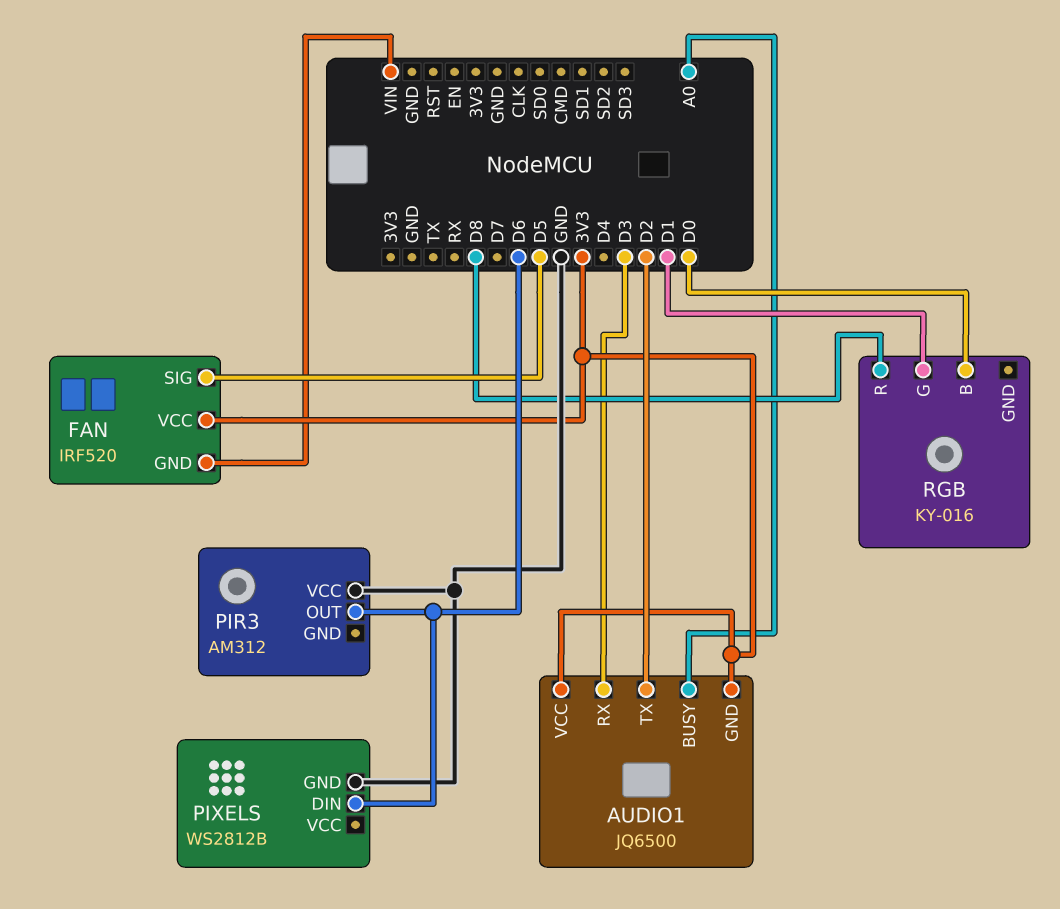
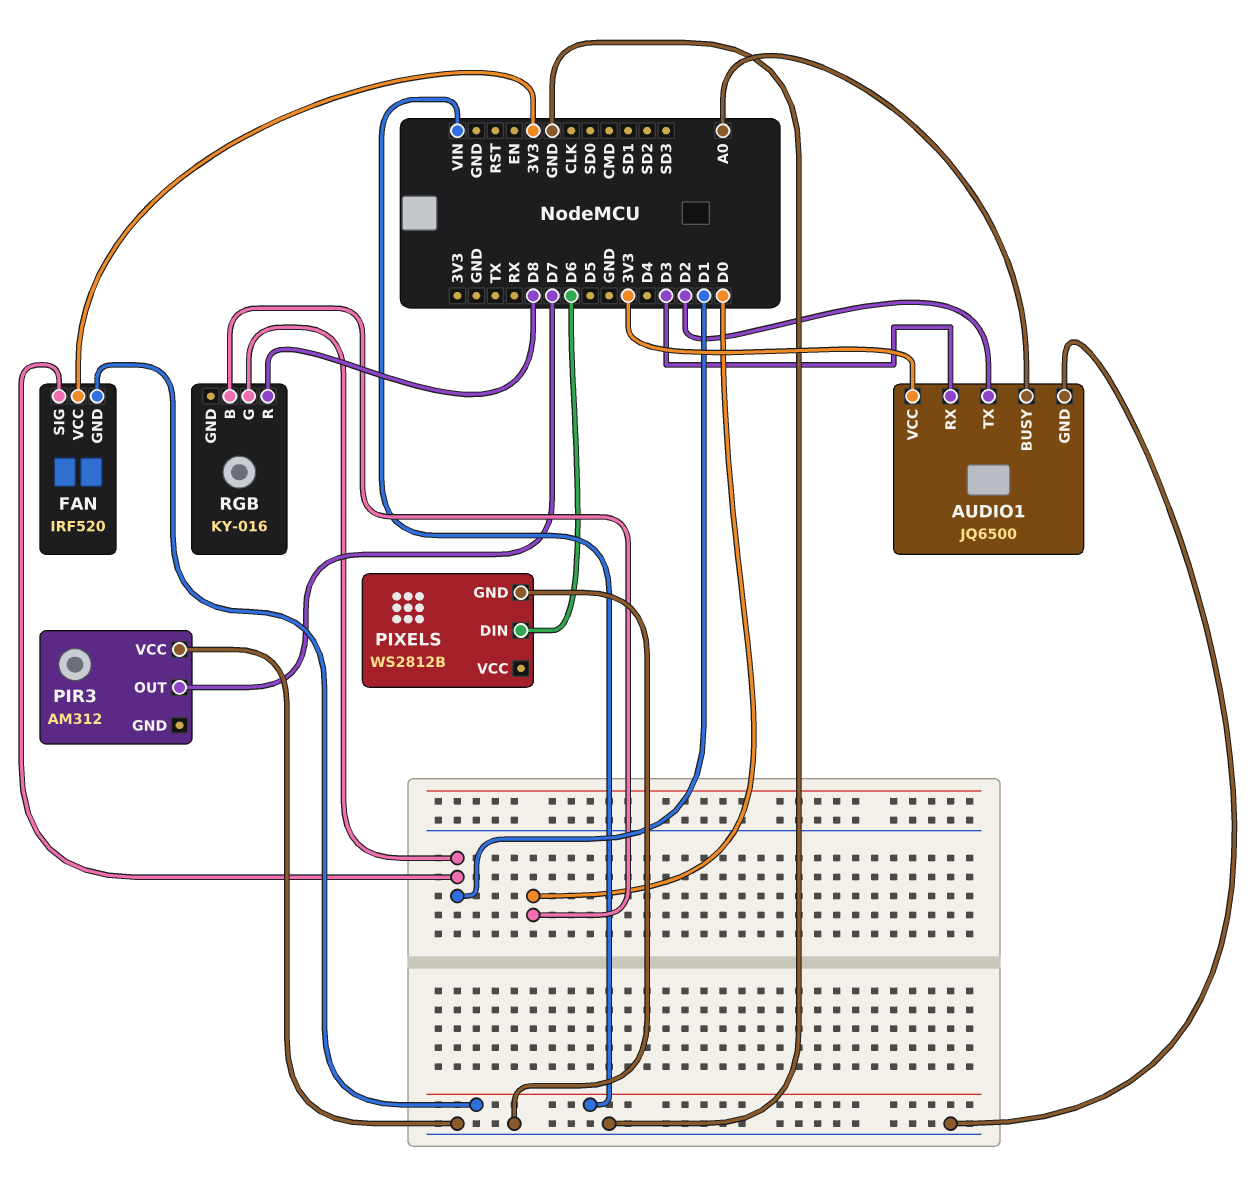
AUDIO1 pin GND: 3V3 -> GND
FAN pin SIG: D5 -> D1
PIR3 pin OUT: D6 -> D7

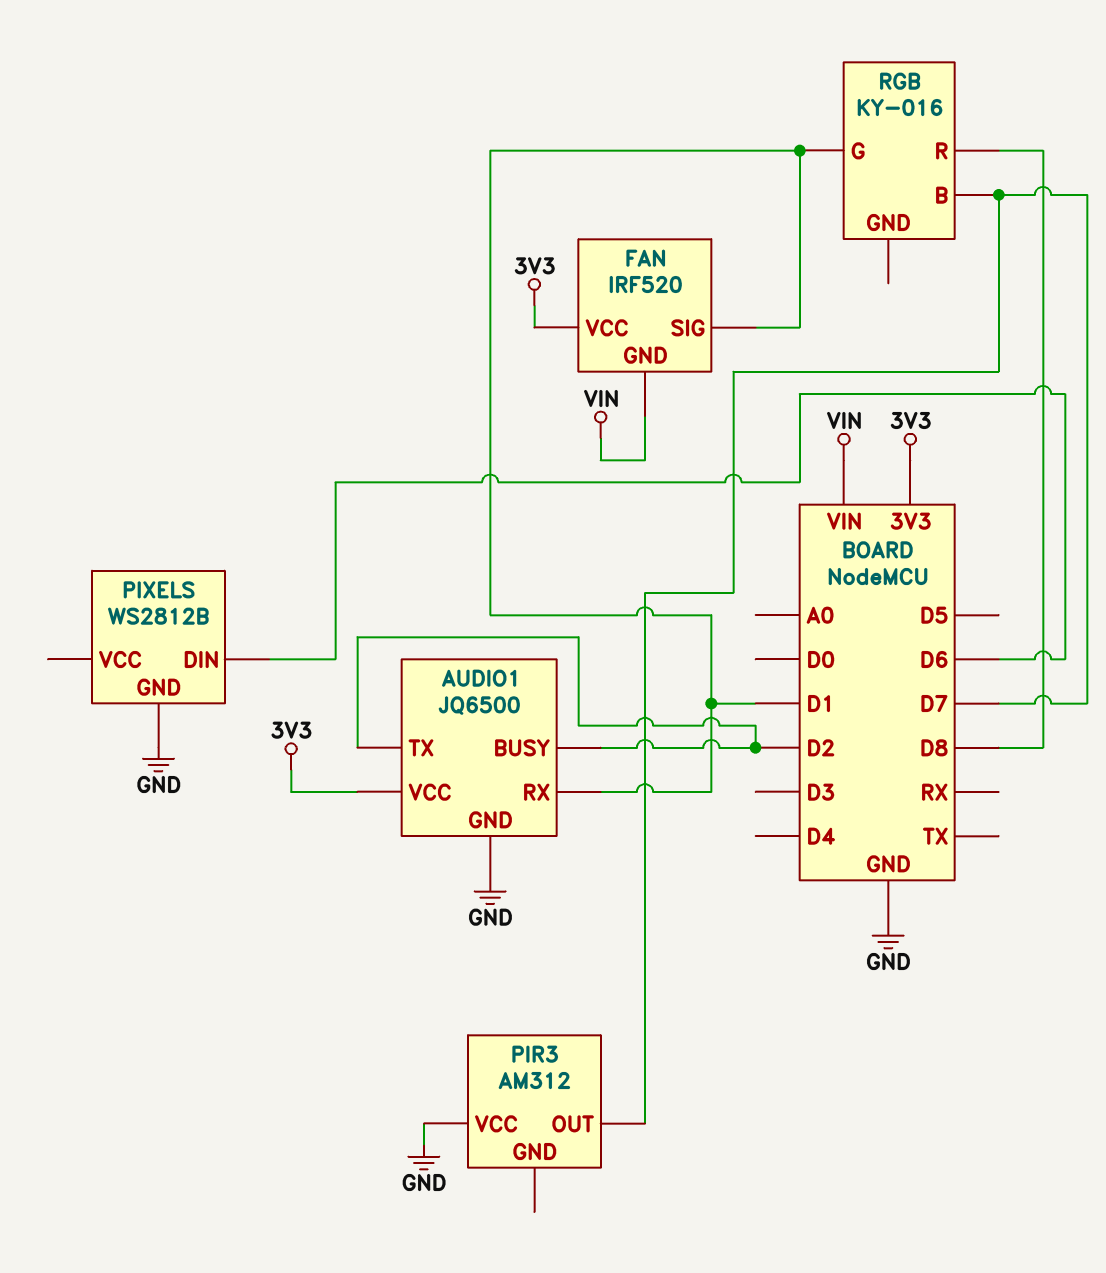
AUDIO1 pin BUSY: A0 -> D2
AUDIO1 pin RX: D3 -> D1
RGB pin B: D0 -> D7

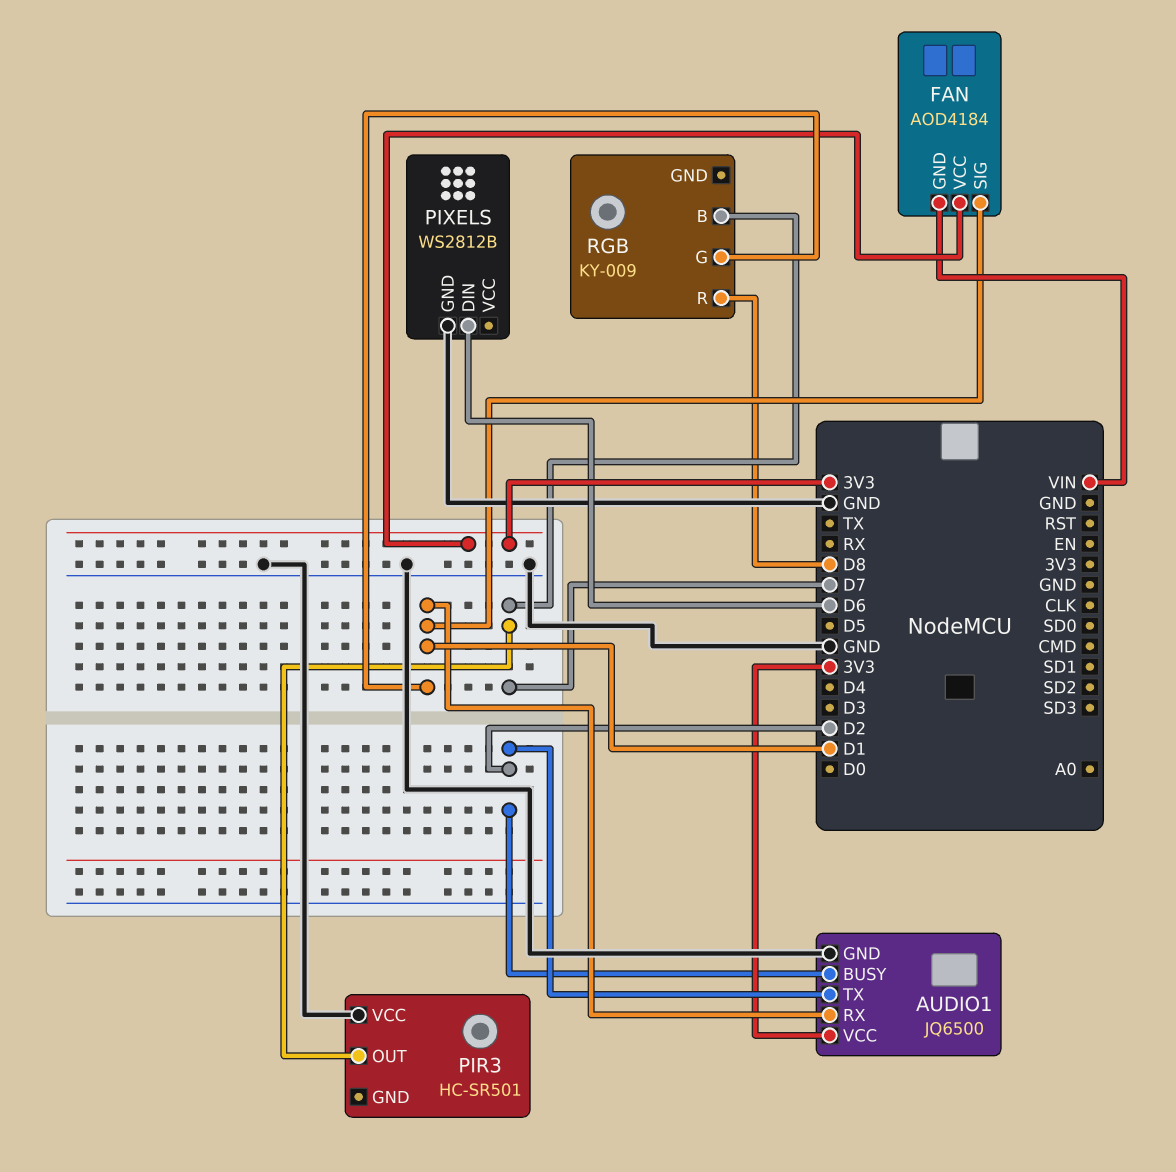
FAN: IRF520 -> AOD4184
PIR3: AM312 -> HC-SR501
RGB: KY-016 -> KY-009

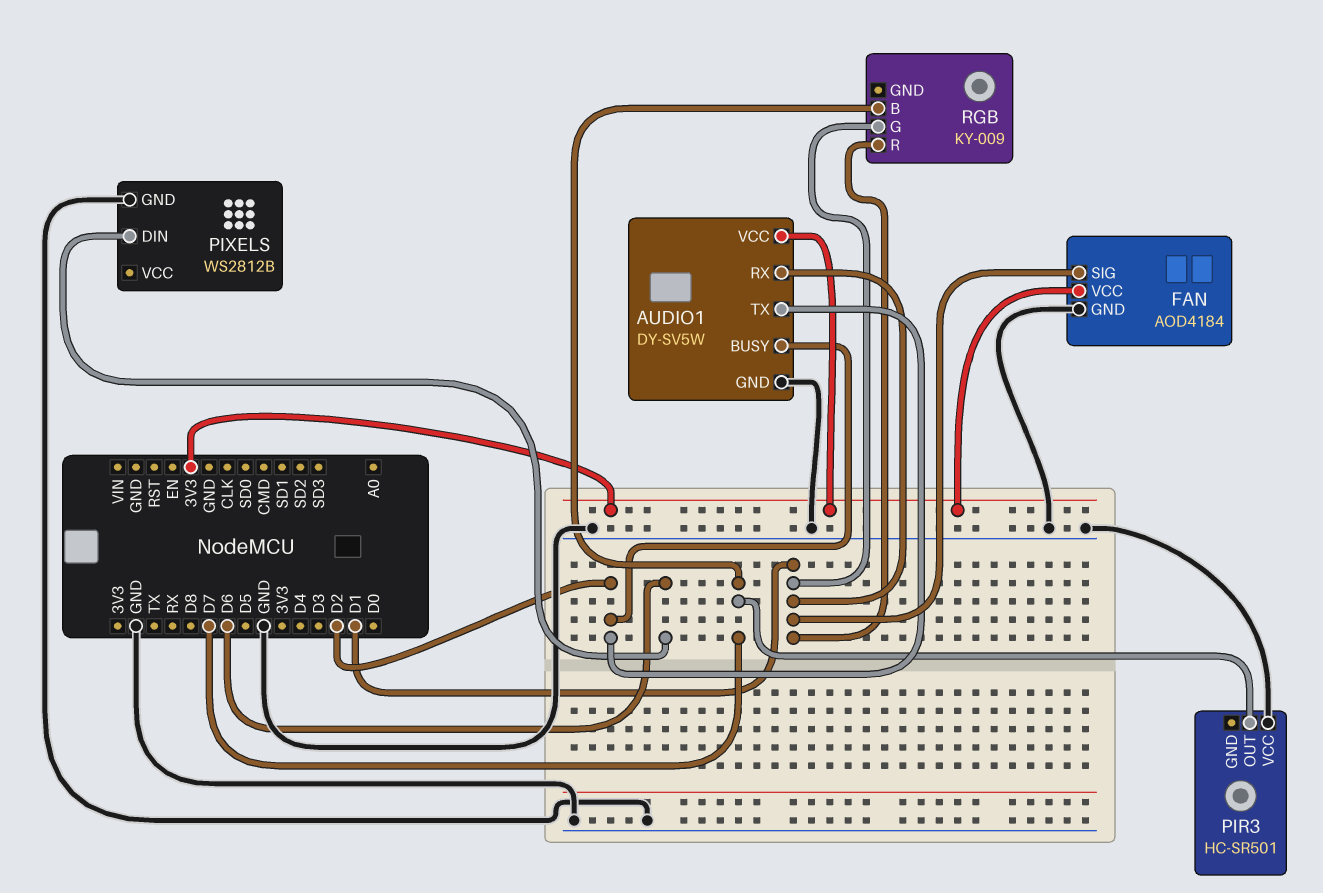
AUDIO1: JQ6500 -> DY-SV5W
FAN pin GND: VIN -> GND
RGB pin R: D8 -> D1

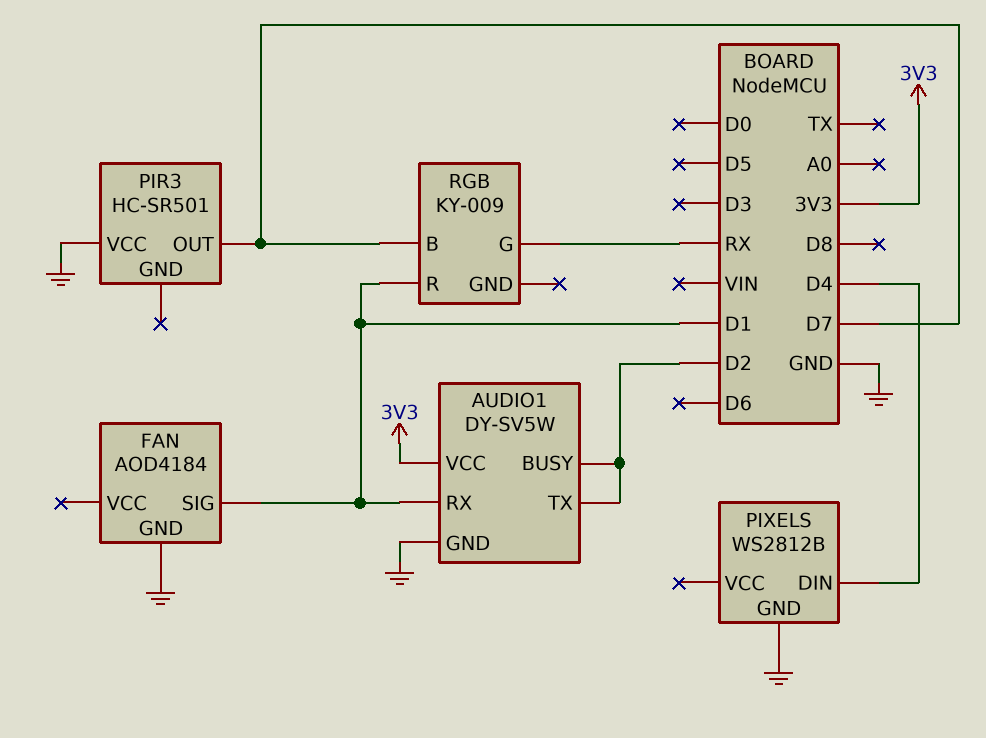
FAN pin VCC: 3V3 -> none
PIXELS pin DIN: D6 -> D4
RGB pin G: D1 -> RX

